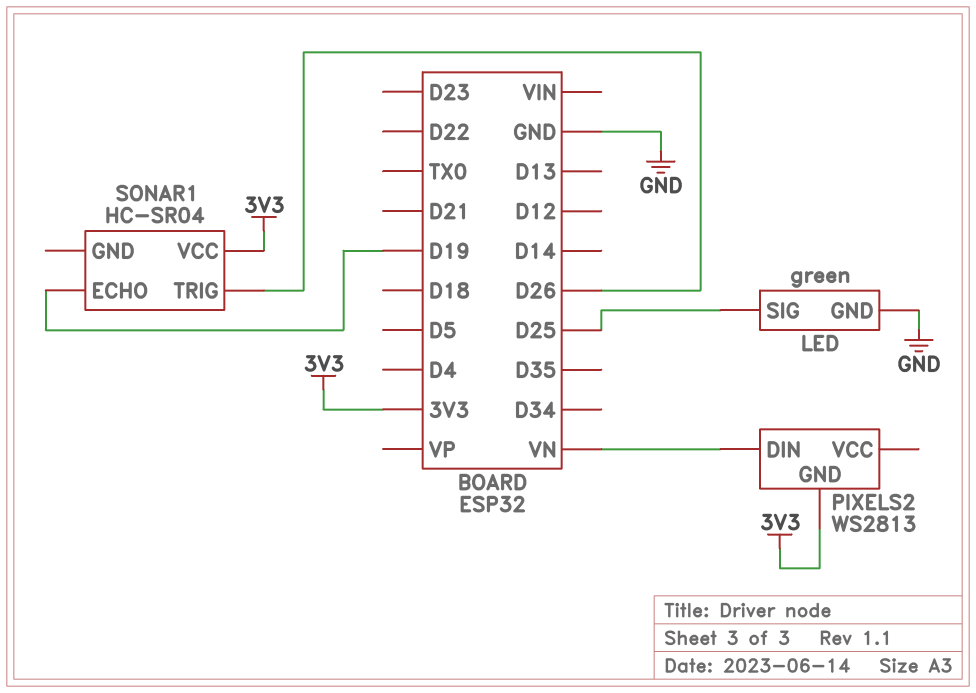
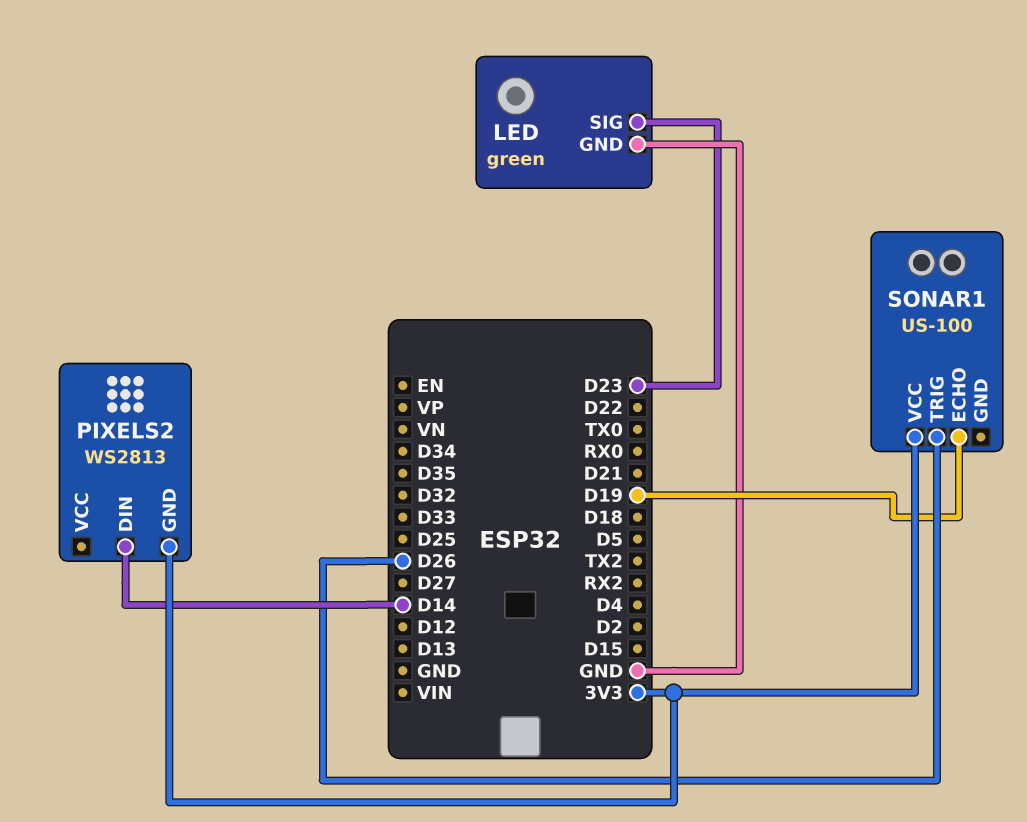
LED pin SIG: D25 -> D23
PIXELS2 pin DIN: VN -> D14
SONAR1: HC-SR04 -> US-100

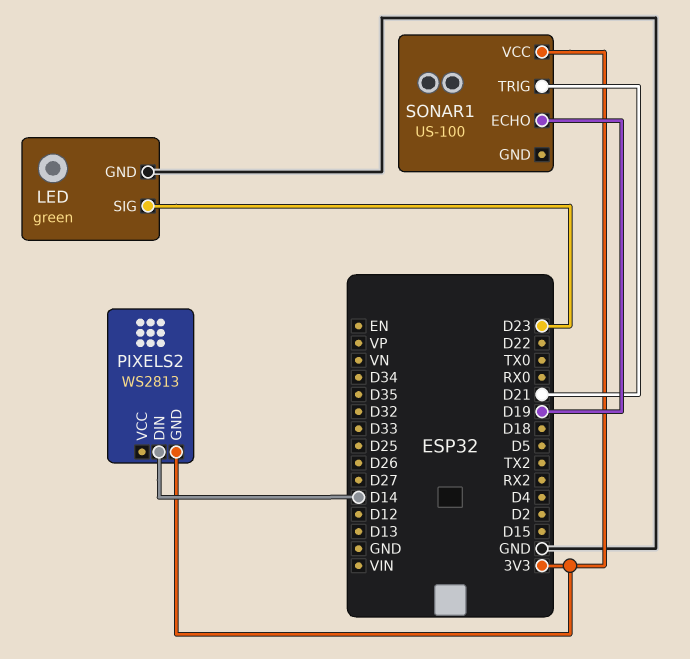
SONAR1 pin TRIG: D26 -> D21

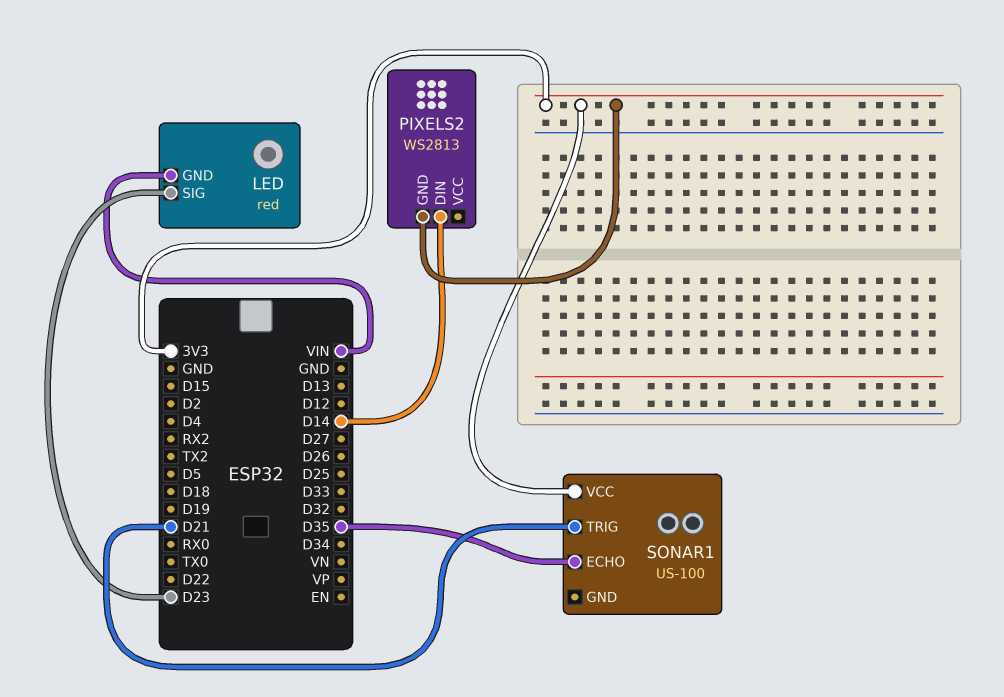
LED: green -> red
LED pin GND: GND -> VIN
SONAR1 pin ECHO: D19 -> D35

